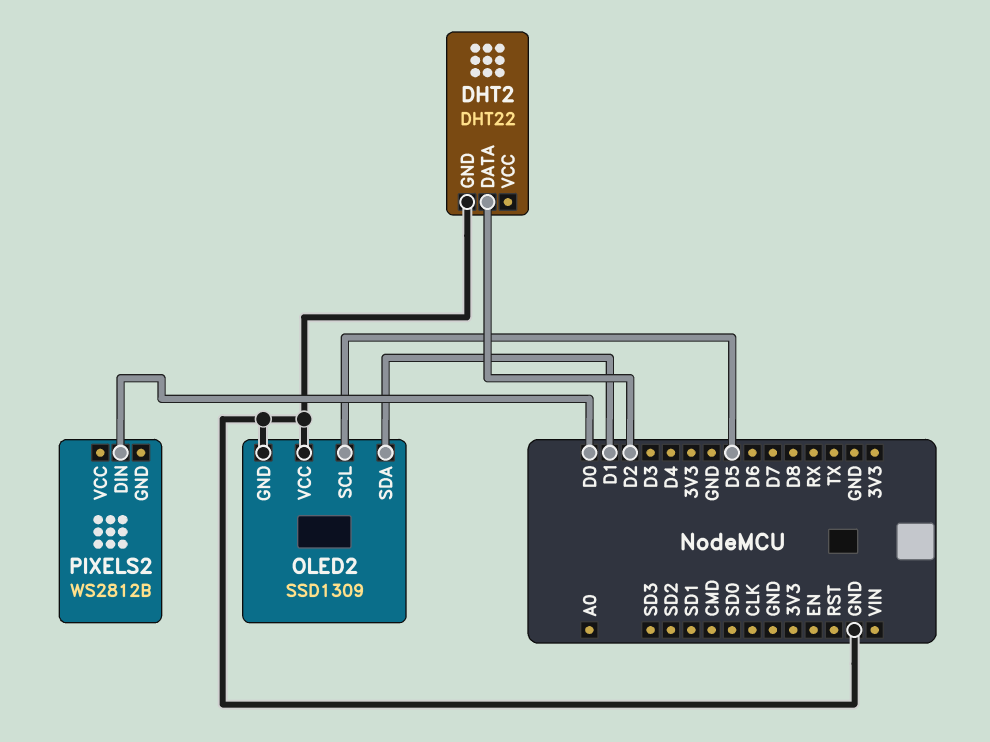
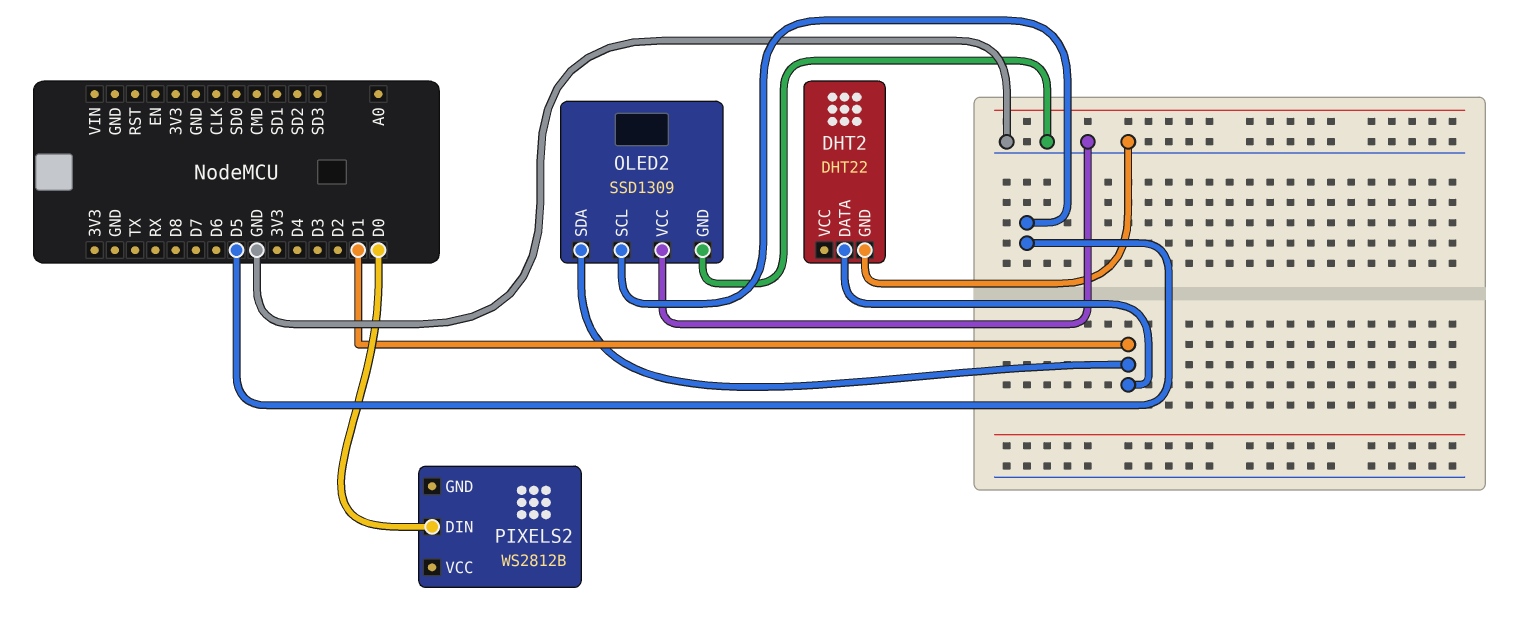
DHT2 pin DATA: D2 -> D1

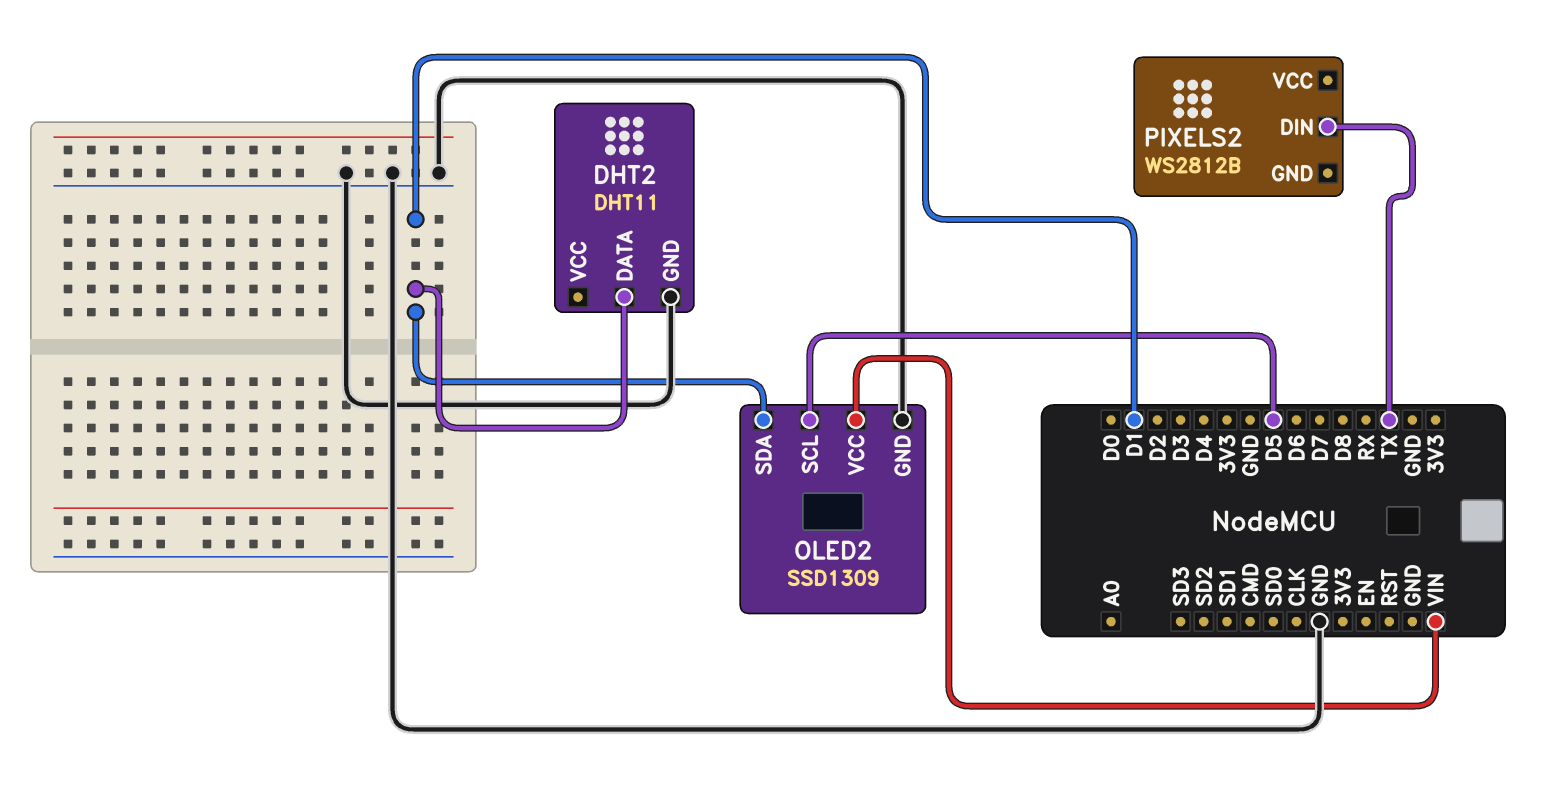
DHT2: DHT22 -> DHT11
OLED2 pin VCC: GND -> VIN
PIXELS2 pin DIN: D0 -> TX

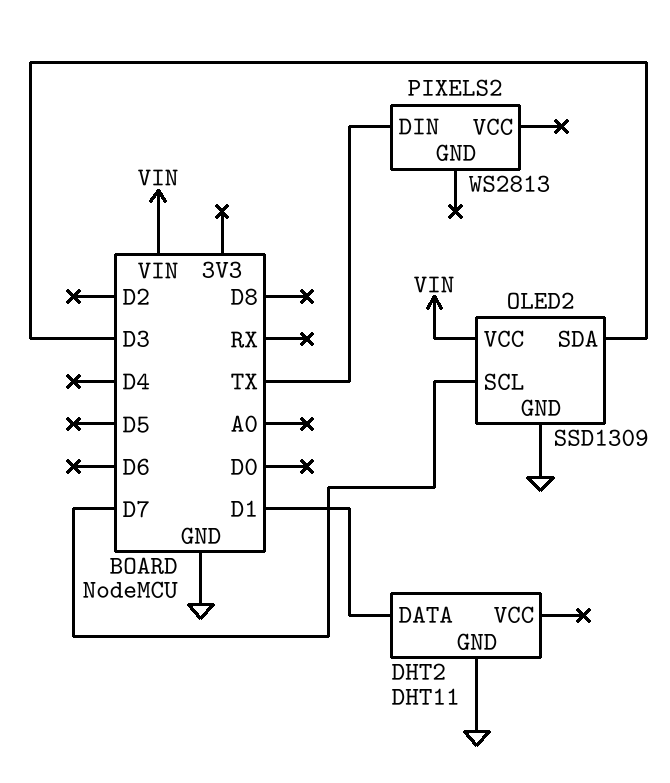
OLED2 pin SCL: D5 -> D7
OLED2 pin SDA: D1 -> D3
PIXELS2: WS2812B -> WS2813

